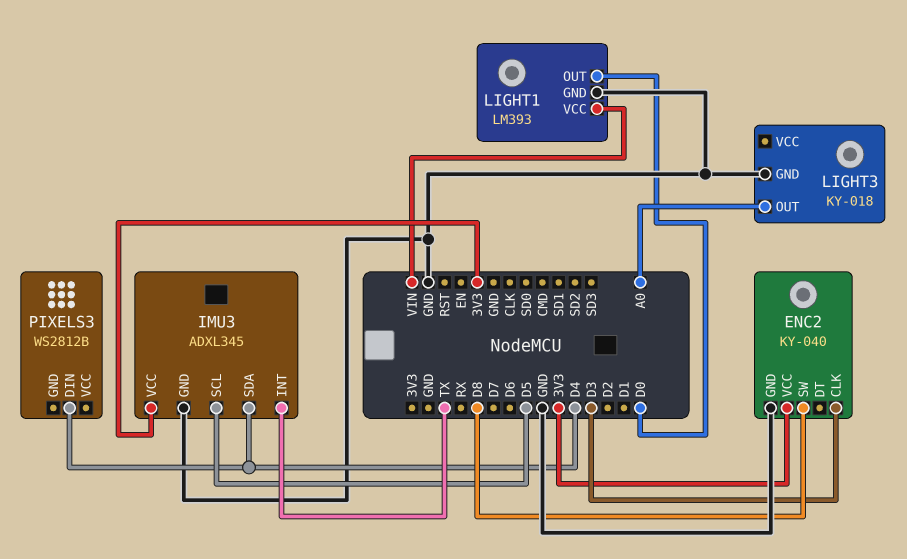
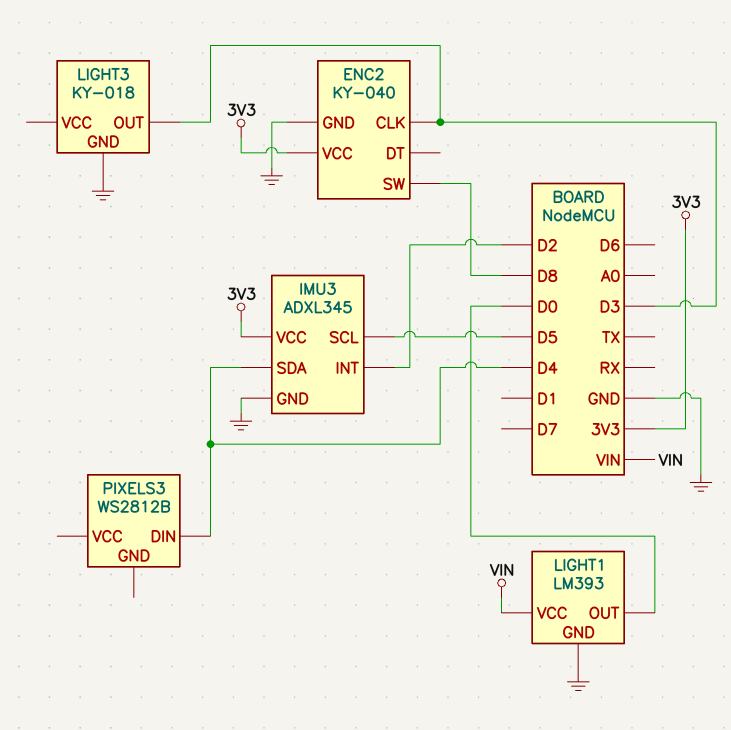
IMU3 pin INT: TX -> D2
LIGHT3 pin OUT: A0 -> D3

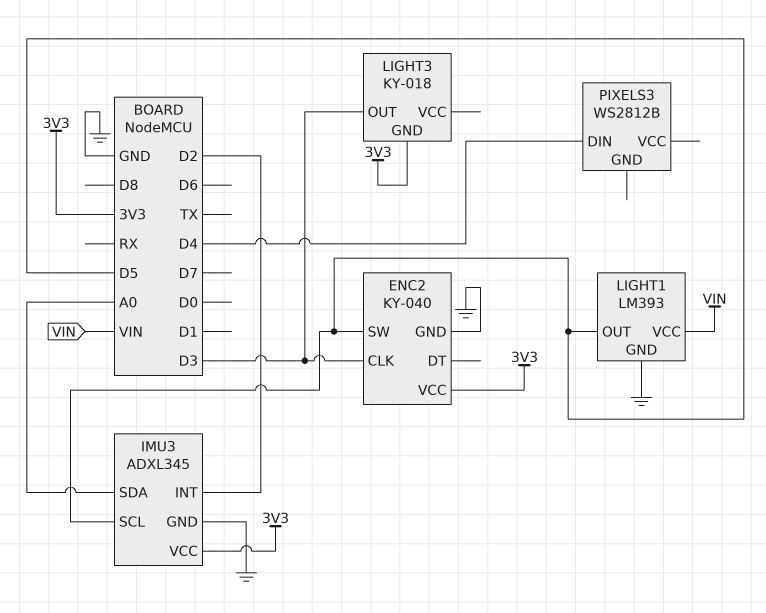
ENC2 pin SW: D8 -> D5
IMU3 pin SDA: D4 -> A0
LIGHT1 pin OUT: D0 -> D5
LIGHT3 pin GND: GND -> 3V3

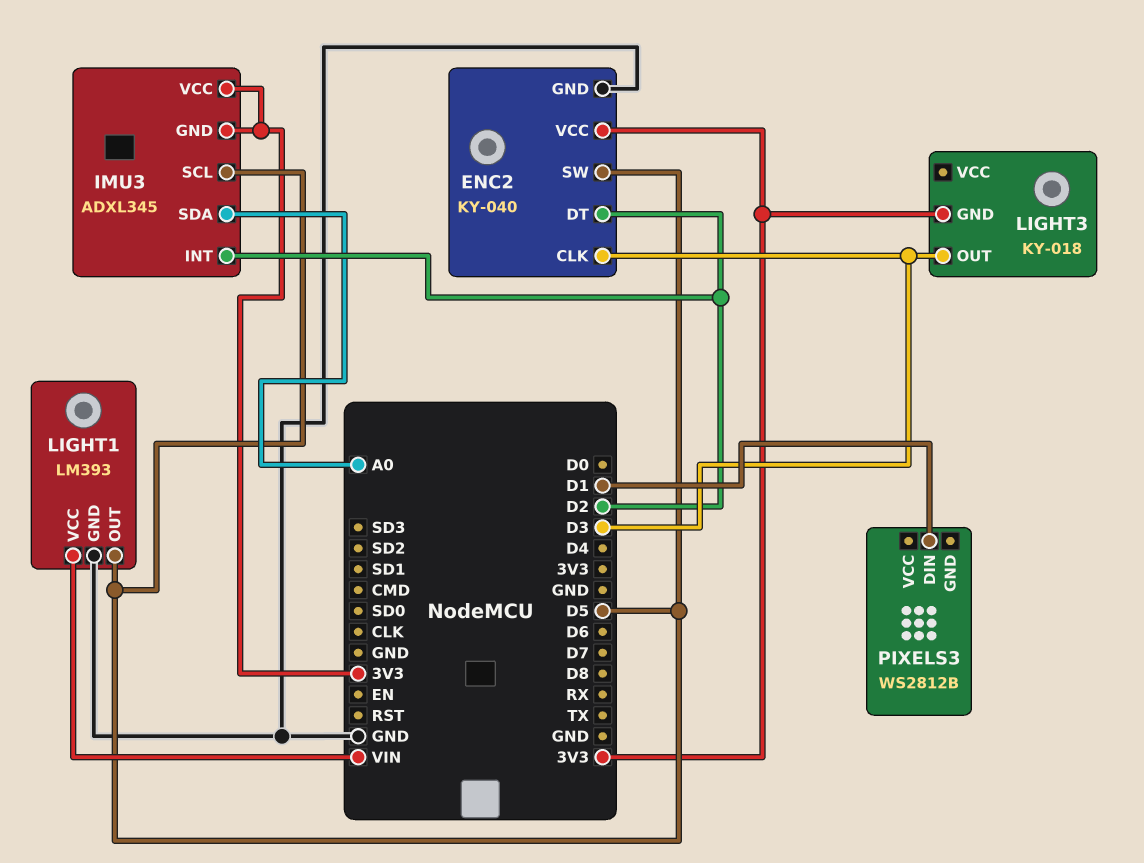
ENC2 pin DT: none -> D2
IMU3 pin GND: GND -> 3V3
PIXELS3 pin DIN: D4 -> D1

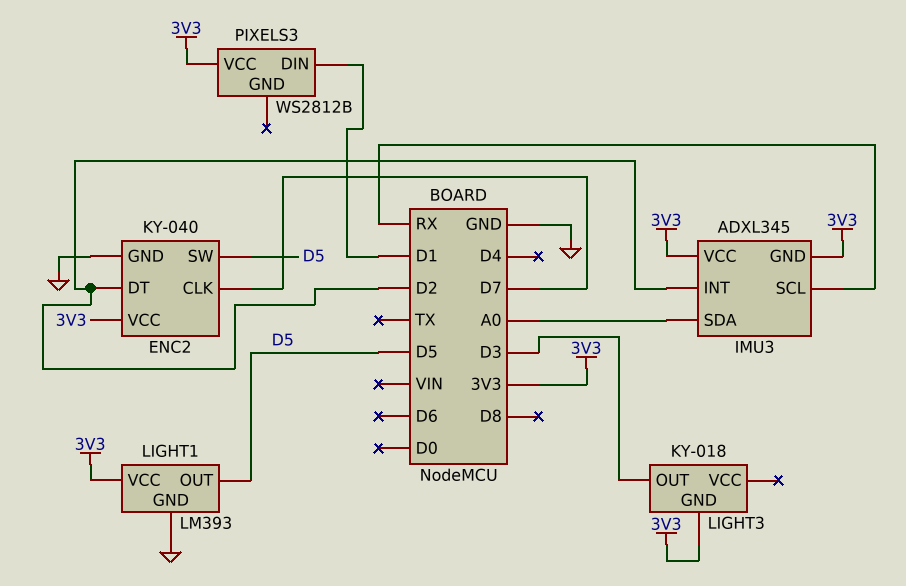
ENC2 pin CLK: D3 -> D7
IMU3 pin SCL: D5 -> RX
LIGHT1 pin VCC: VIN -> 3V3
PIXELS3 pin VCC: none -> 3V3

